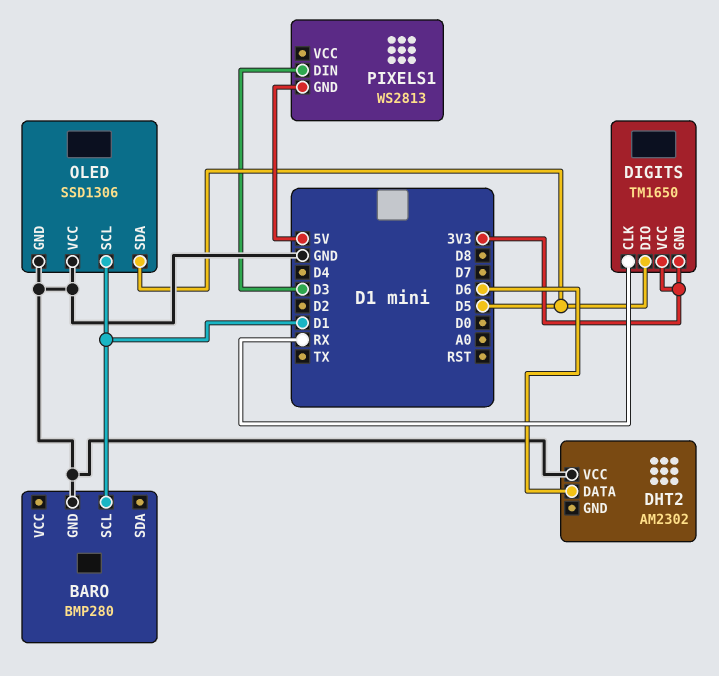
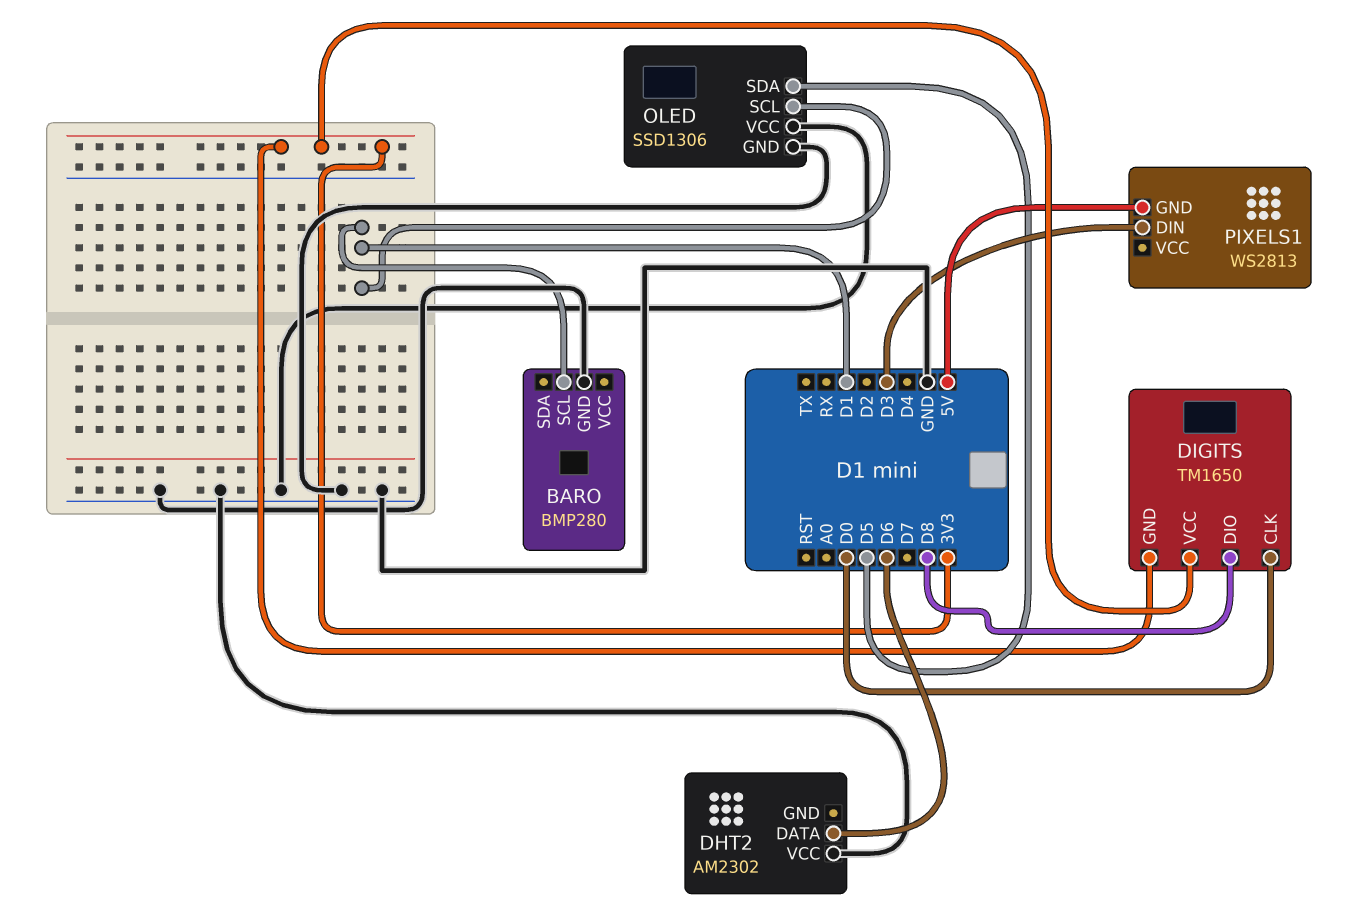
DIGITS pin CLK: RX -> D0
DIGITS pin DIO: D5 -> D8

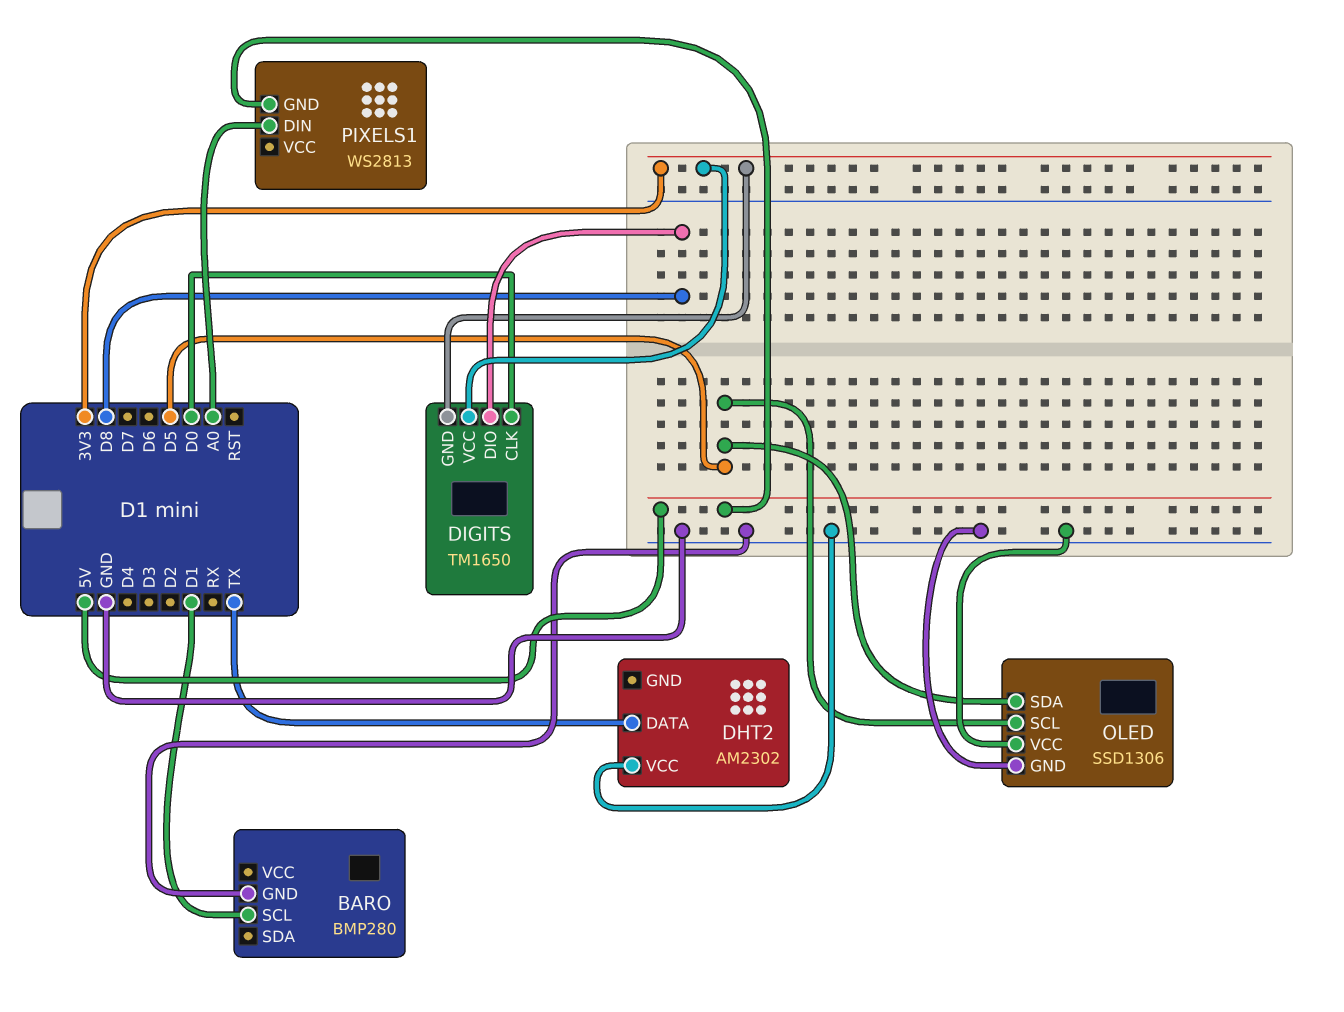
DHT2 pin DATA: D6 -> TX
OLED pin SCL: D1 -> D5
PIXELS1 pin DIN: D3 -> A0

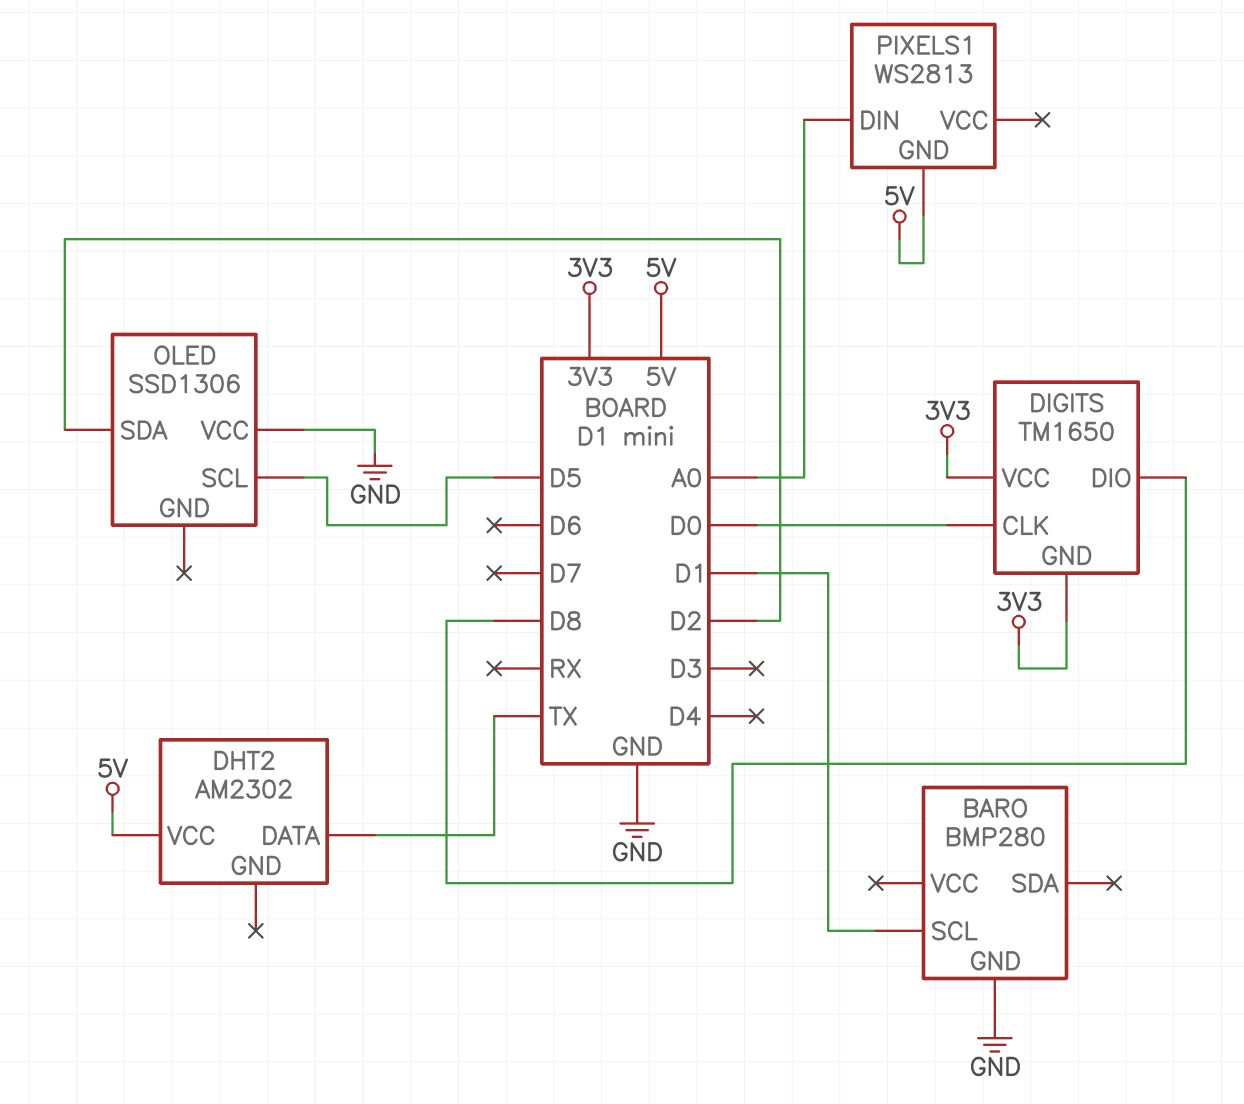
DHT2 pin VCC: GND -> 5V
OLED pin GND: GND -> none
OLED pin SDA: D5 -> D2

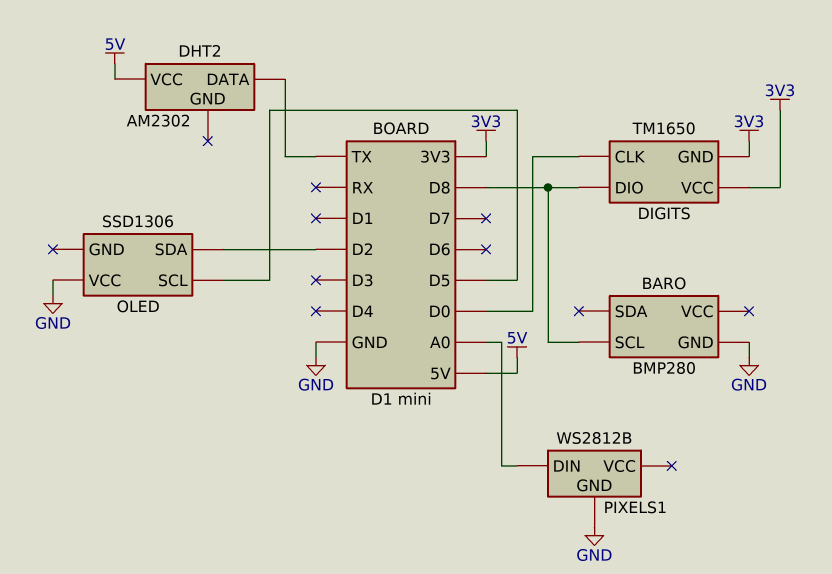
BARO pin SCL: D1 -> D8
PIXELS1: WS2813 -> WS2812B
PIXELS1 pin GND: 5V -> GND

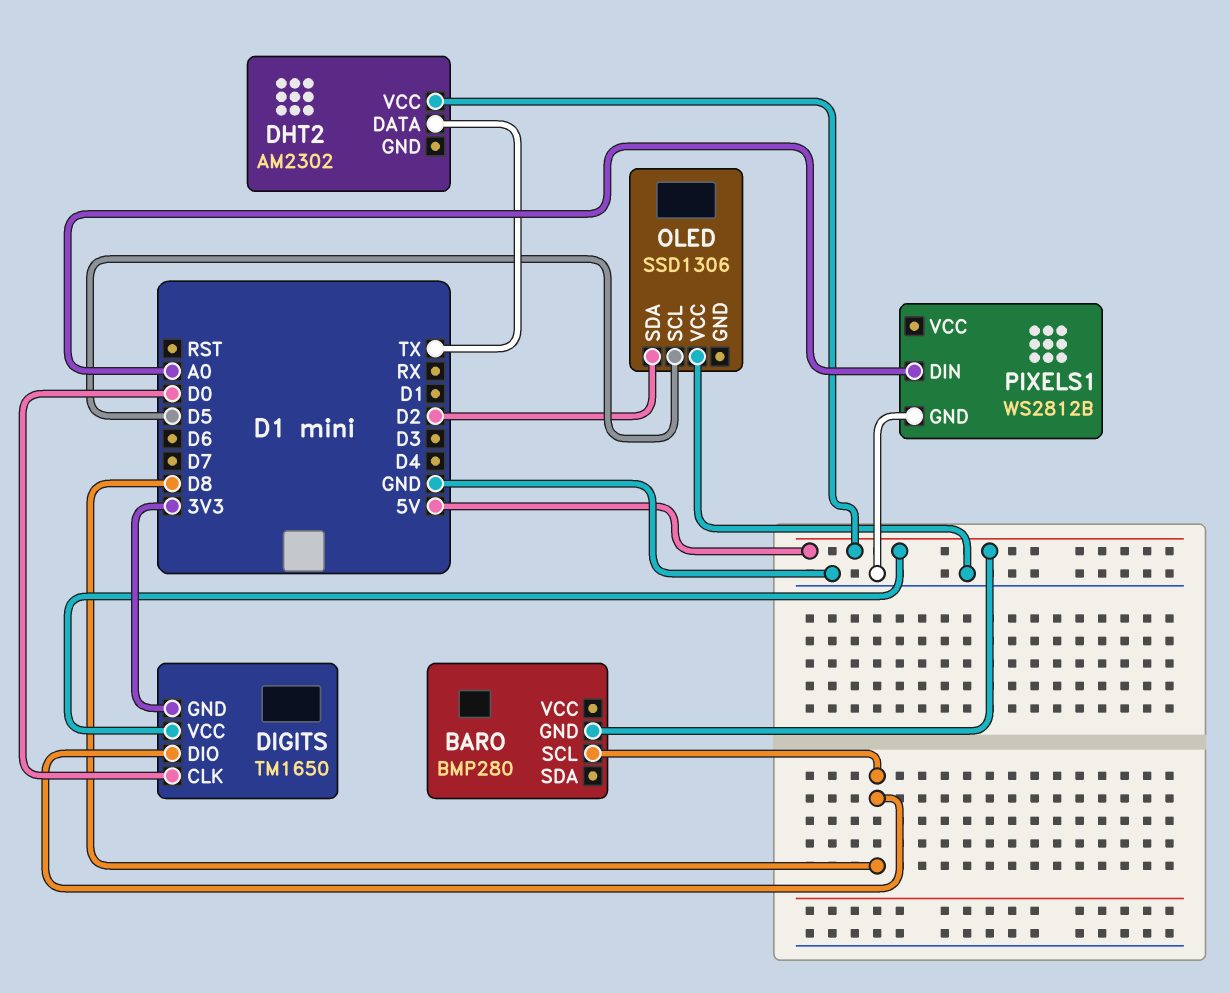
BARO pin GND: GND -> 5V
DIGITS pin VCC: 3V3 -> 5V

